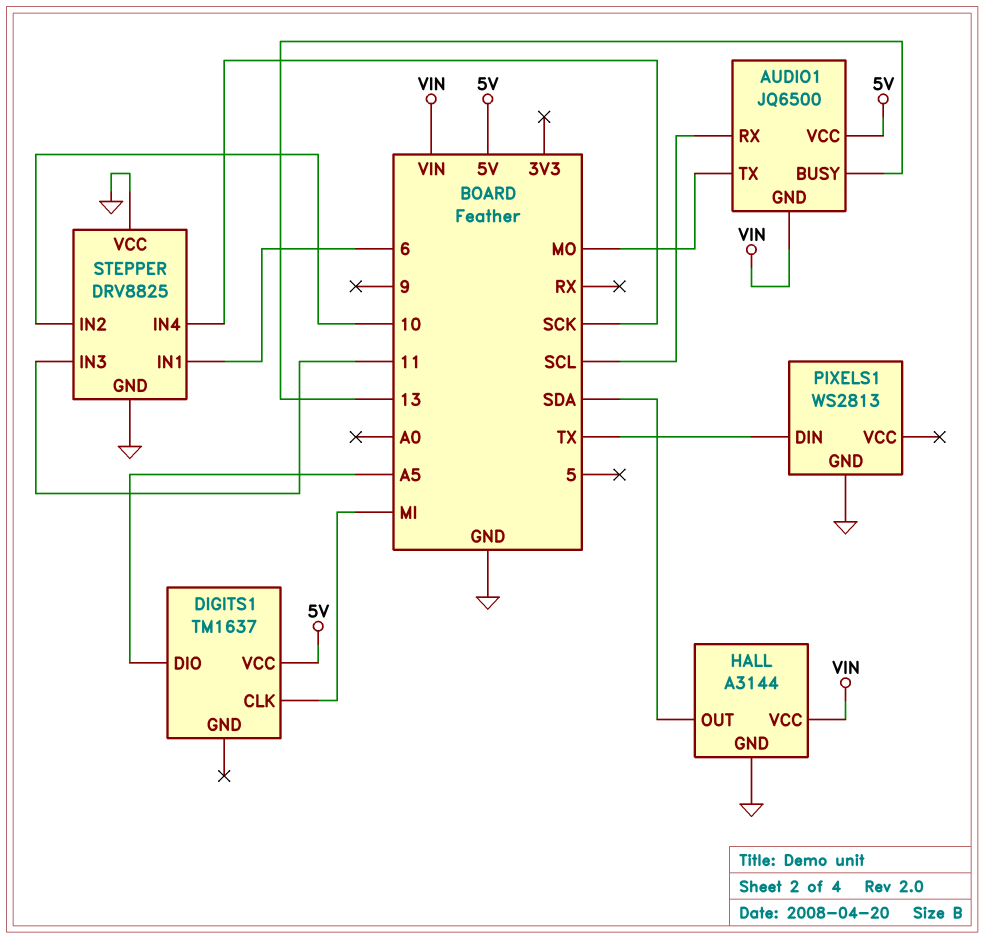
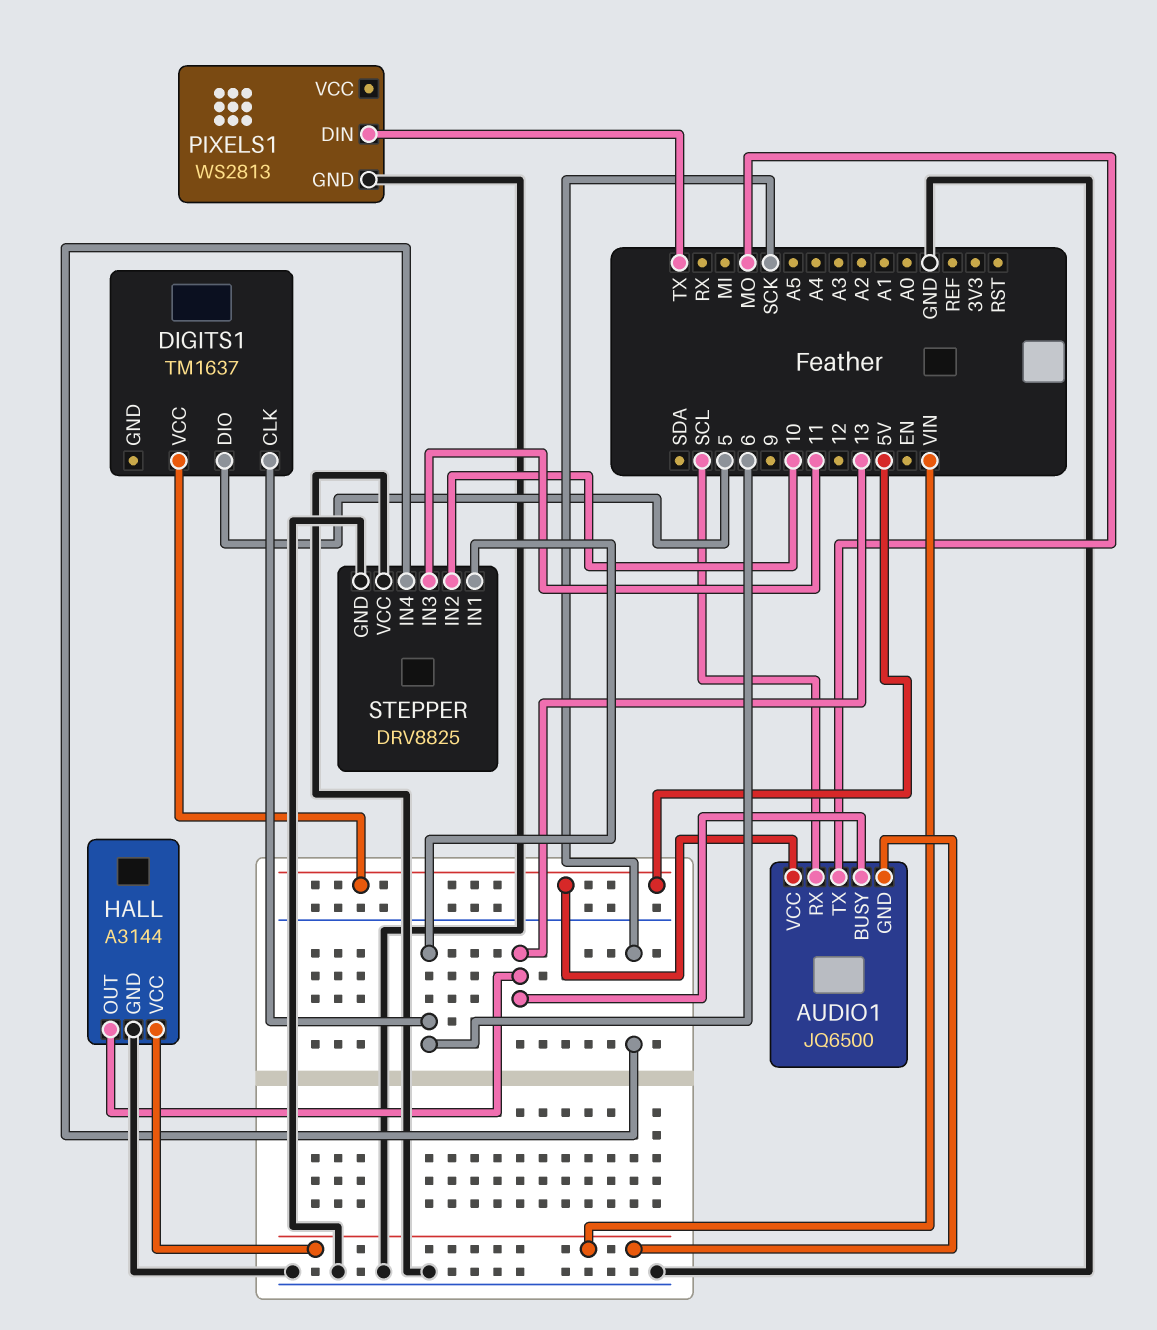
DIGITS1 pin CLK: MI -> 6
DIGITS1 pin DIO: A5 -> 5
HALL pin OUT: SDA -> 13

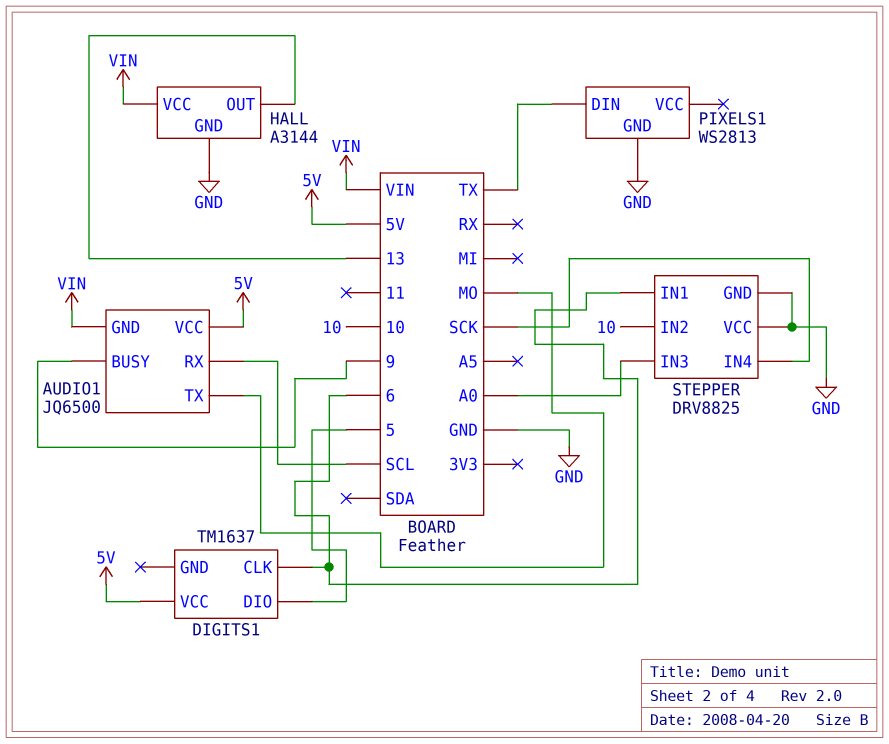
AUDIO1 pin BUSY: 13 -> 9
STEPPER pin IN3: 11 -> A0

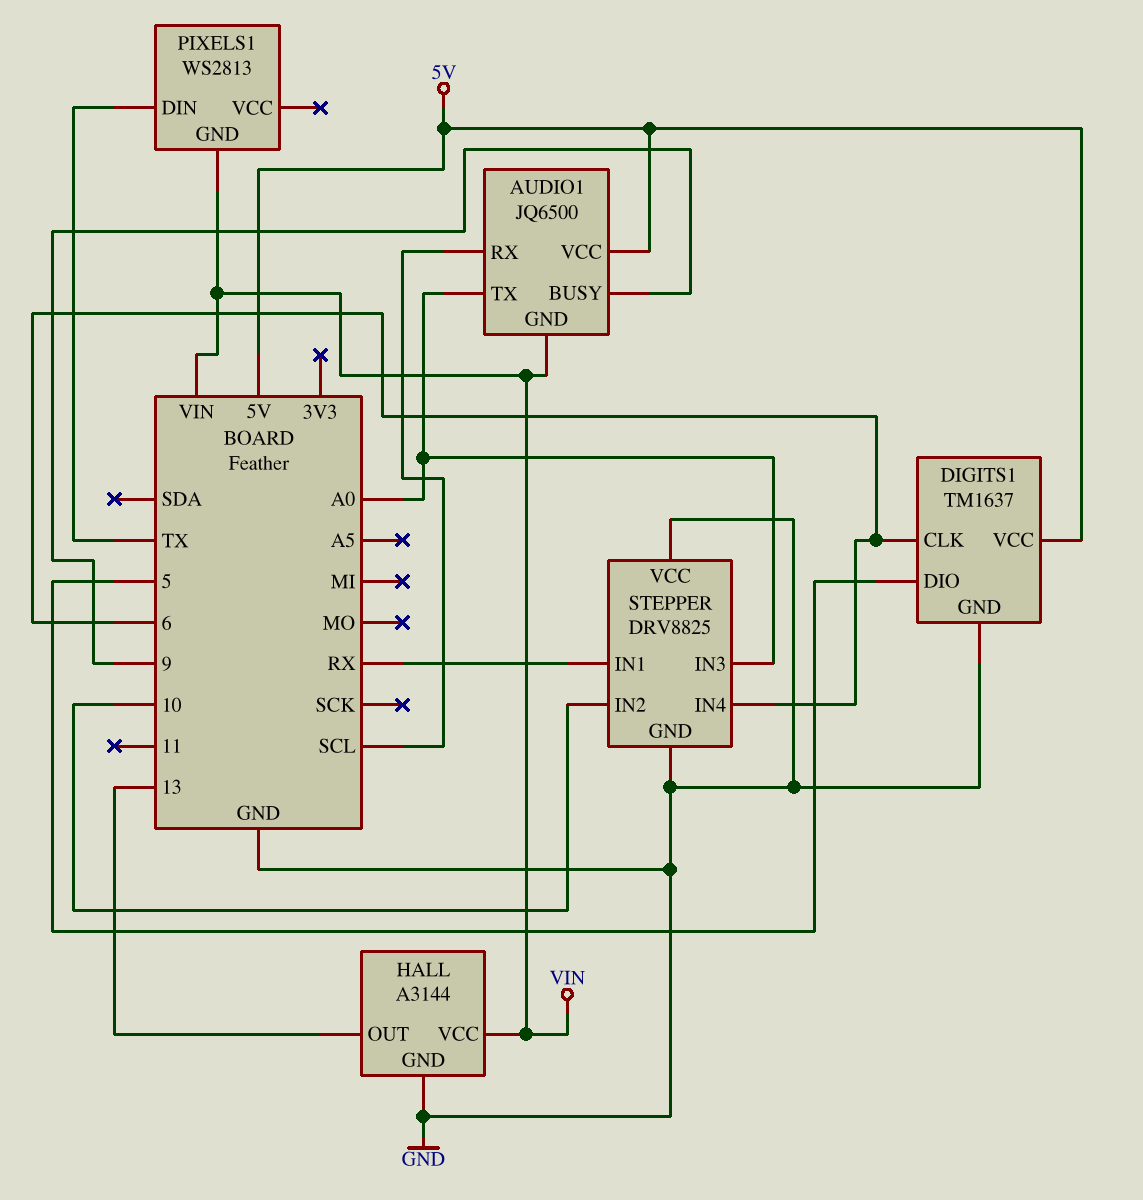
AUDIO1 pin TX: MO -> A0
DIGITS1 pin GND: none -> GND
PIXELS1 pin GND: GND -> VIN
STEPPER pin IN1: 6 -> RX
STEPPER pin IN4: SCK -> 6

